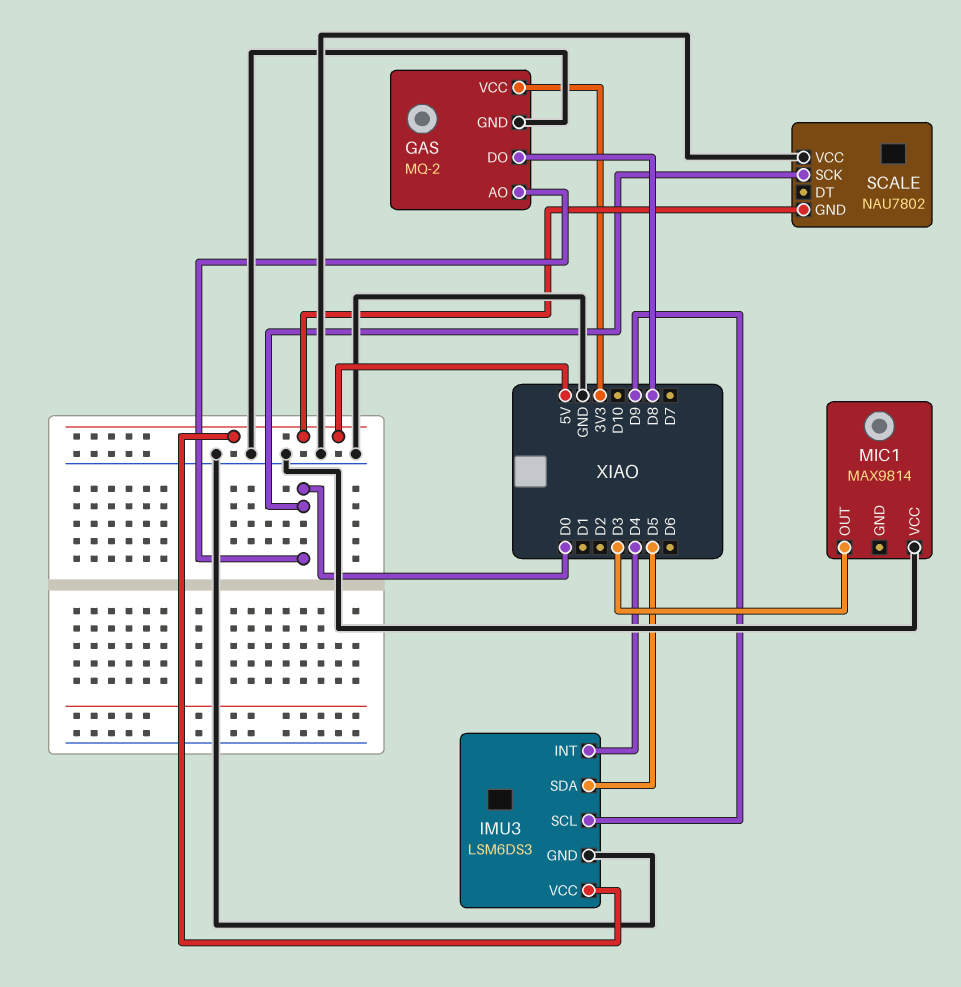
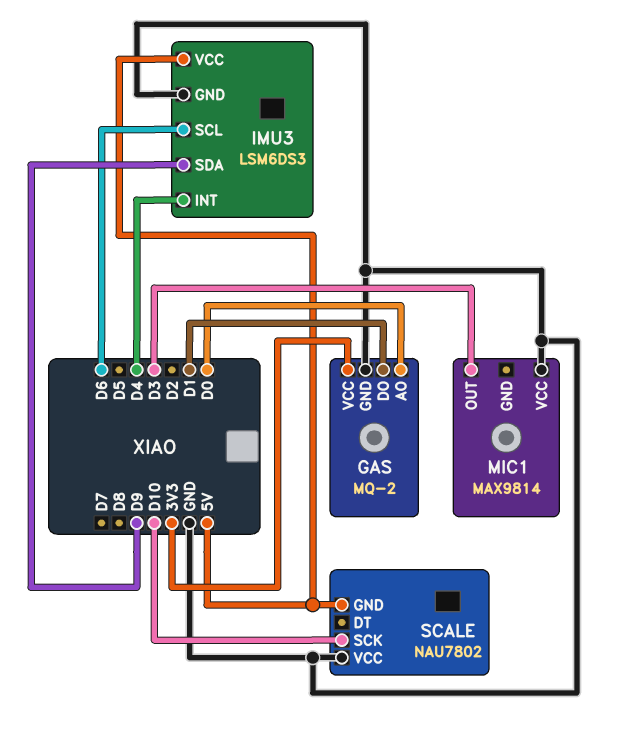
GAS pin DO: D8 -> D1
IMU3 pin SCL: D9 -> D6
IMU3 pin SDA: D5 -> D9
SCALE pin SCK: D0 -> D10

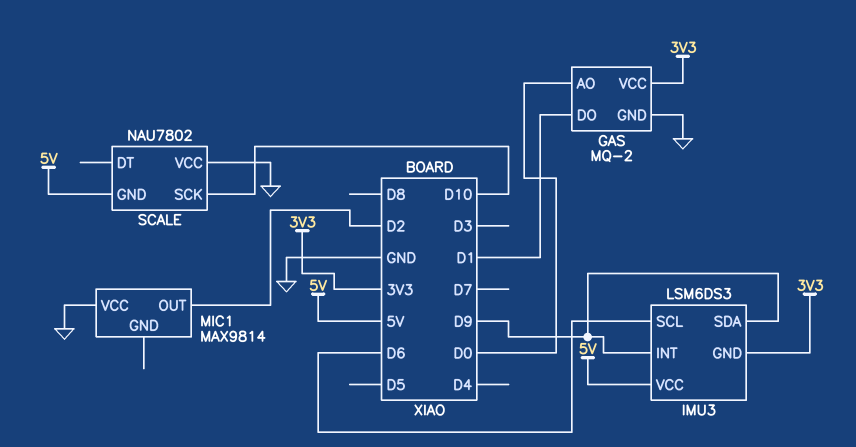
IMU3 pin GND: GND -> 3V3
IMU3 pin INT: D4 -> D9
MIC1 pin OUT: D3 -> D2

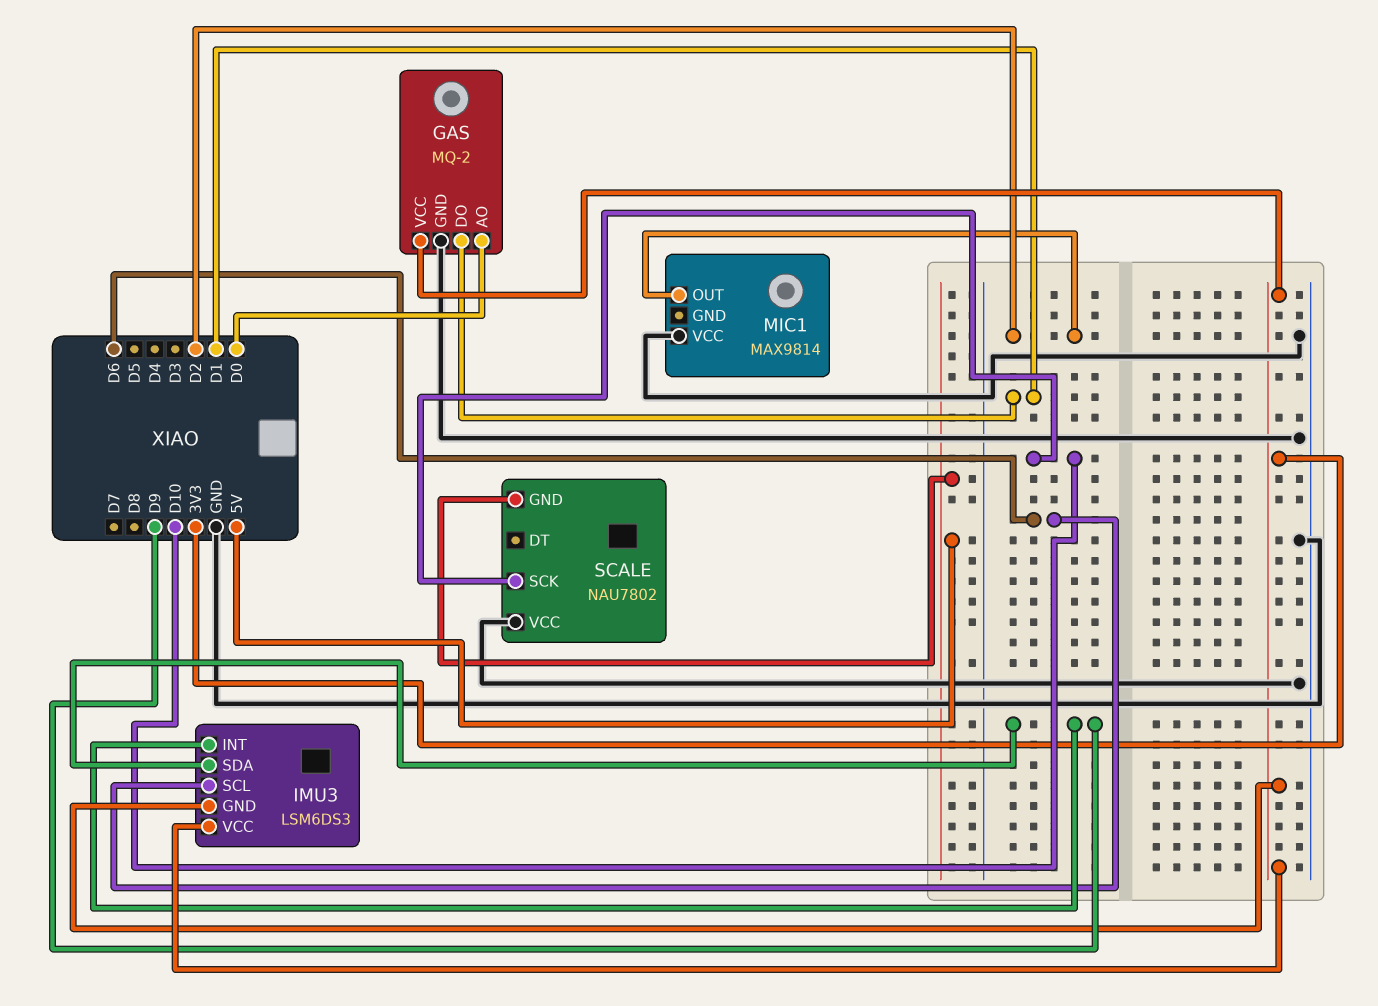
IMU3 pin VCC: 5V -> 3V3

